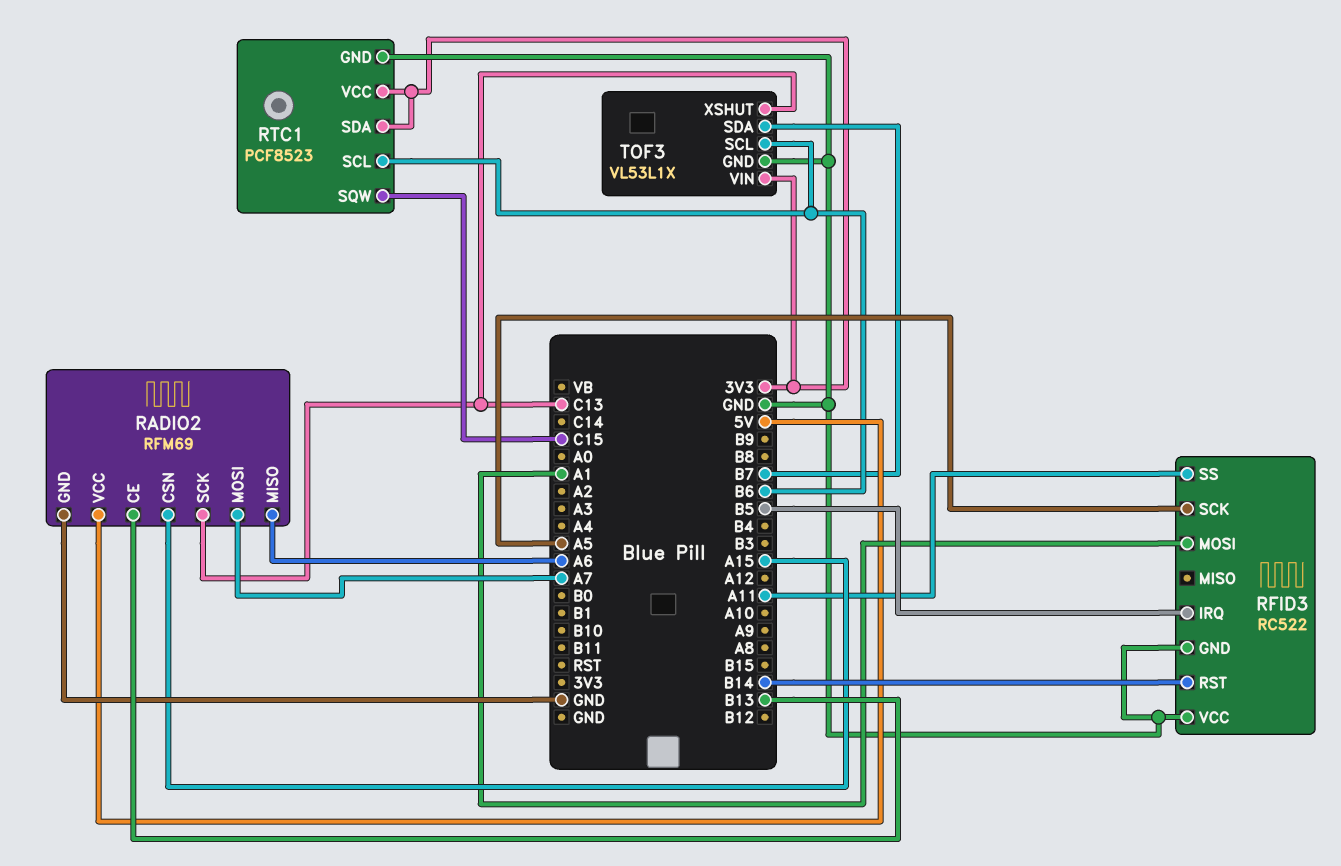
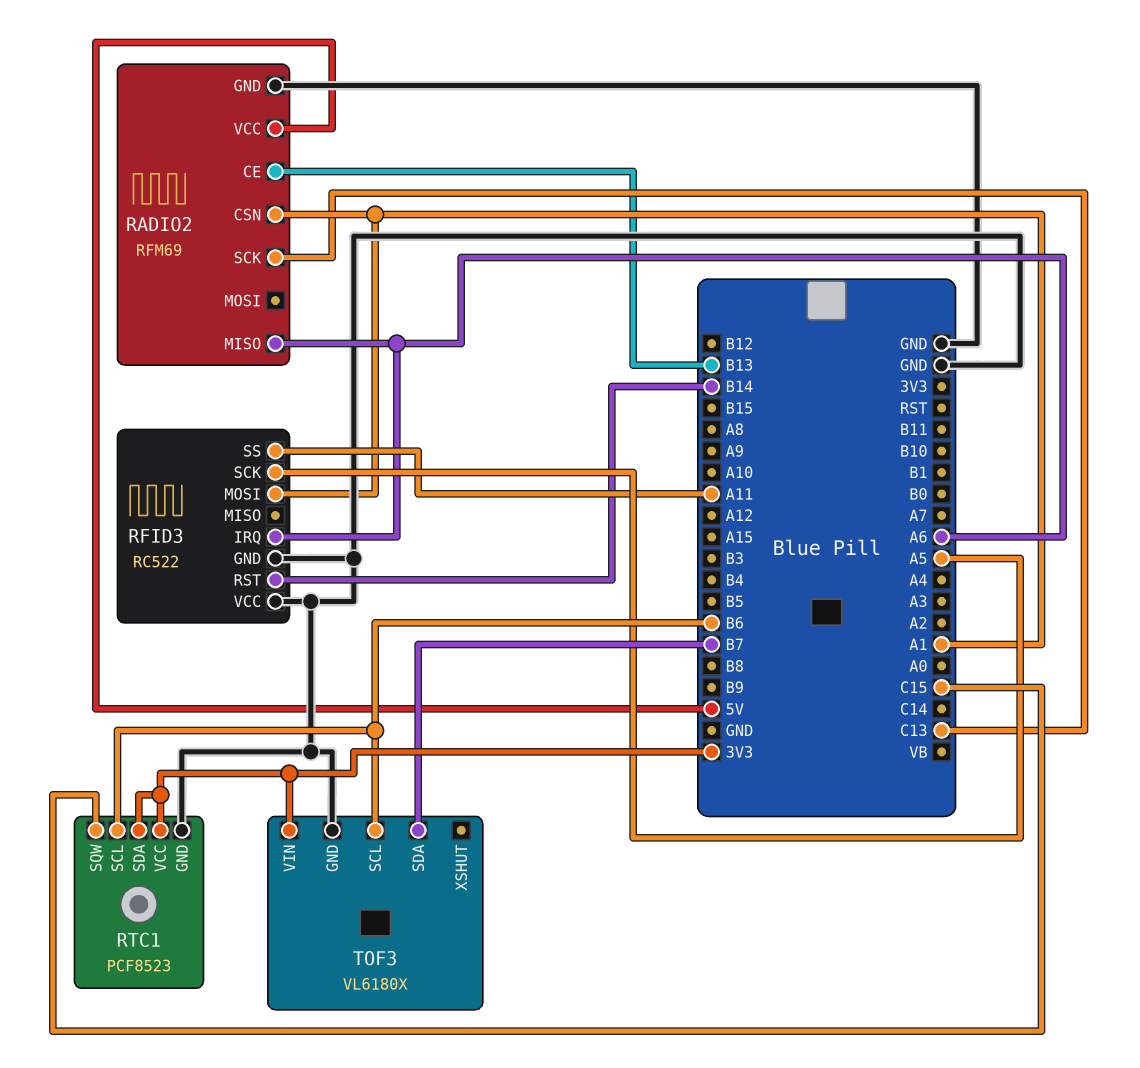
RADIO2 pin CSN: A15 -> A1
RADIO2 pin MOSI: A7 -> none
RFID3 pin IRQ: B5 -> A6
TOF3: VL53L1X -> VL6180X
TOF3 pin XSHUT: C13 -> none

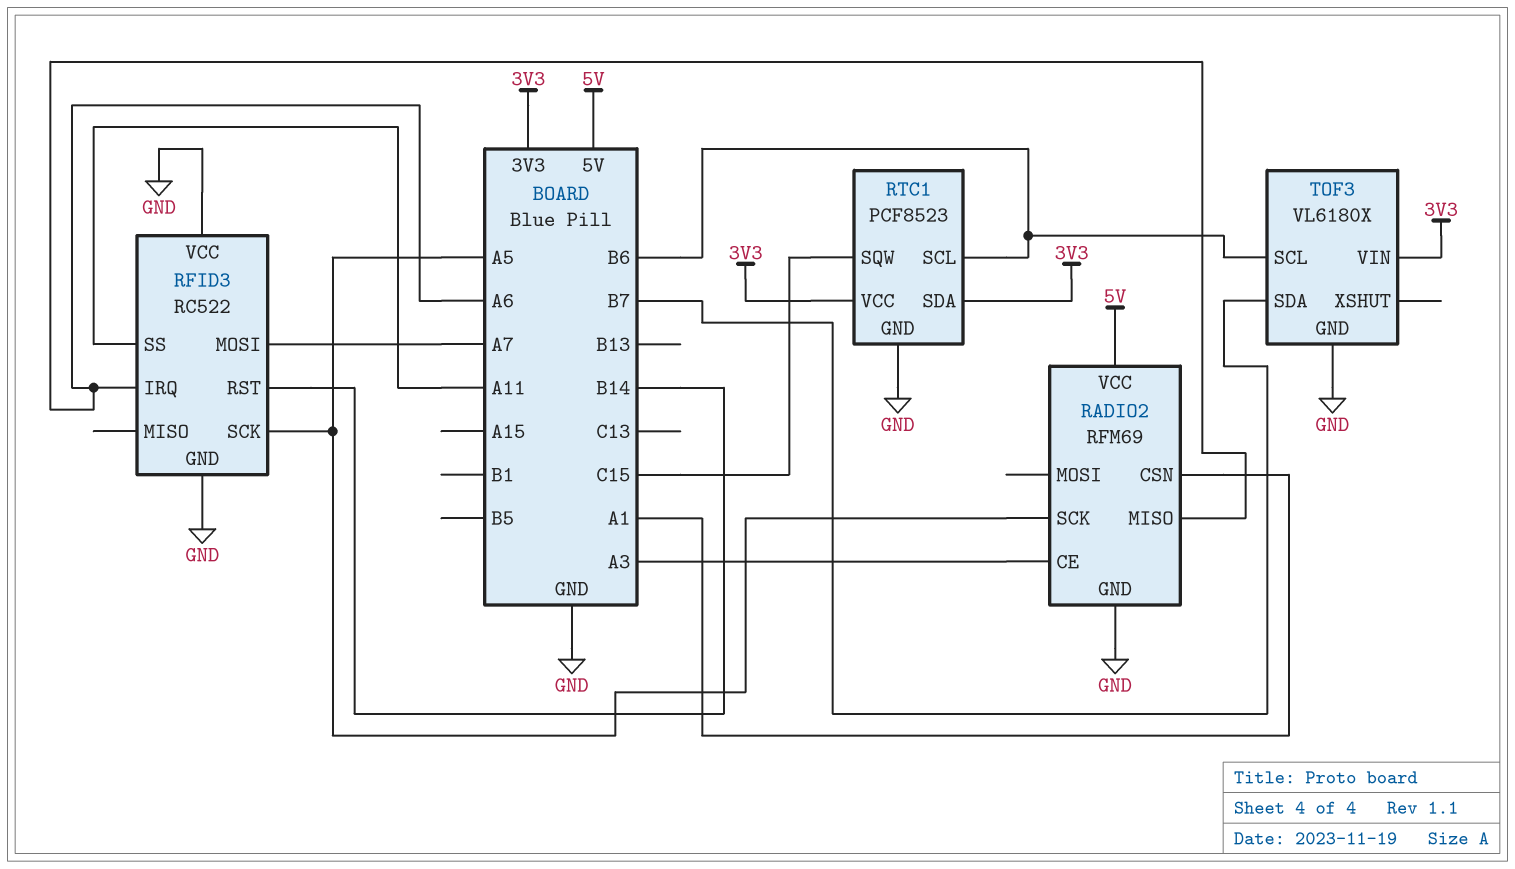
RADIO2 pin CE: B13 -> A3
RADIO2 pin SCK: C13 -> A5
RFID3 pin MOSI: A1 -> A7

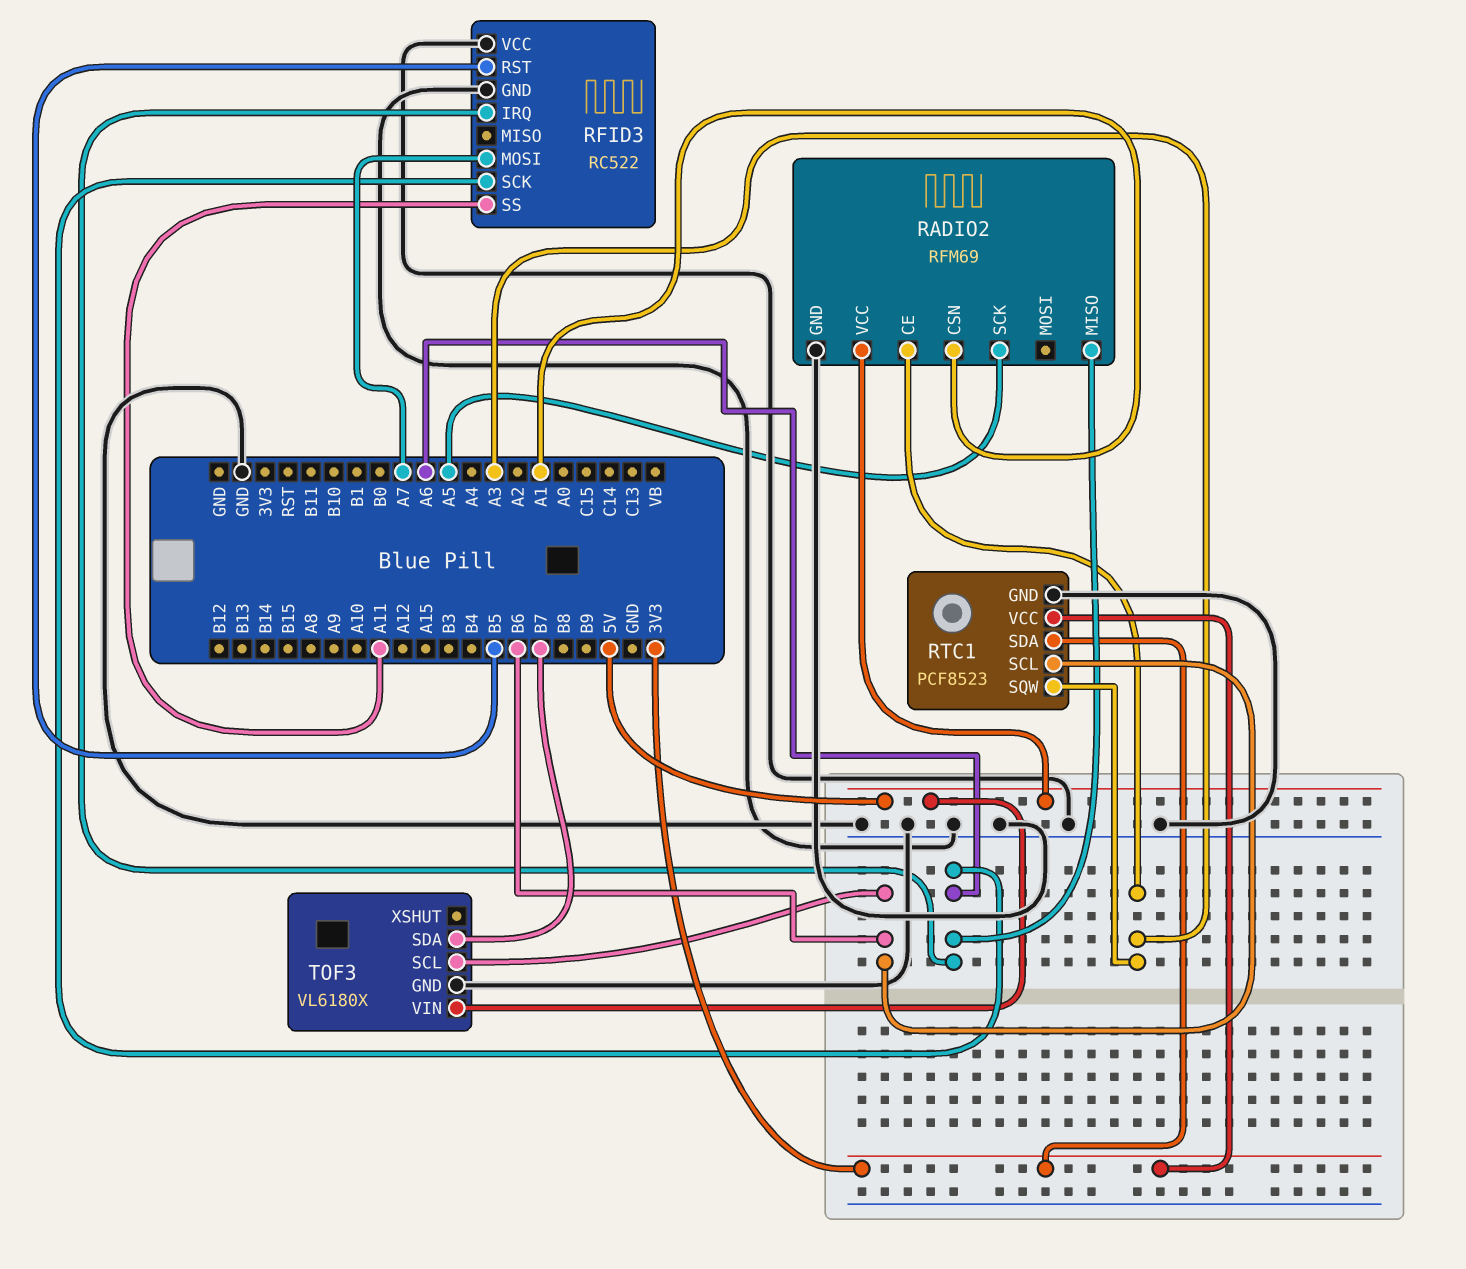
RFID3 pin RST: B14 -> B5
RFID3 pin SCK: A5 -> A6
RTC1 pin SQW: C15 -> A3
TOF3 pin VIN: 3V3 -> 5V

